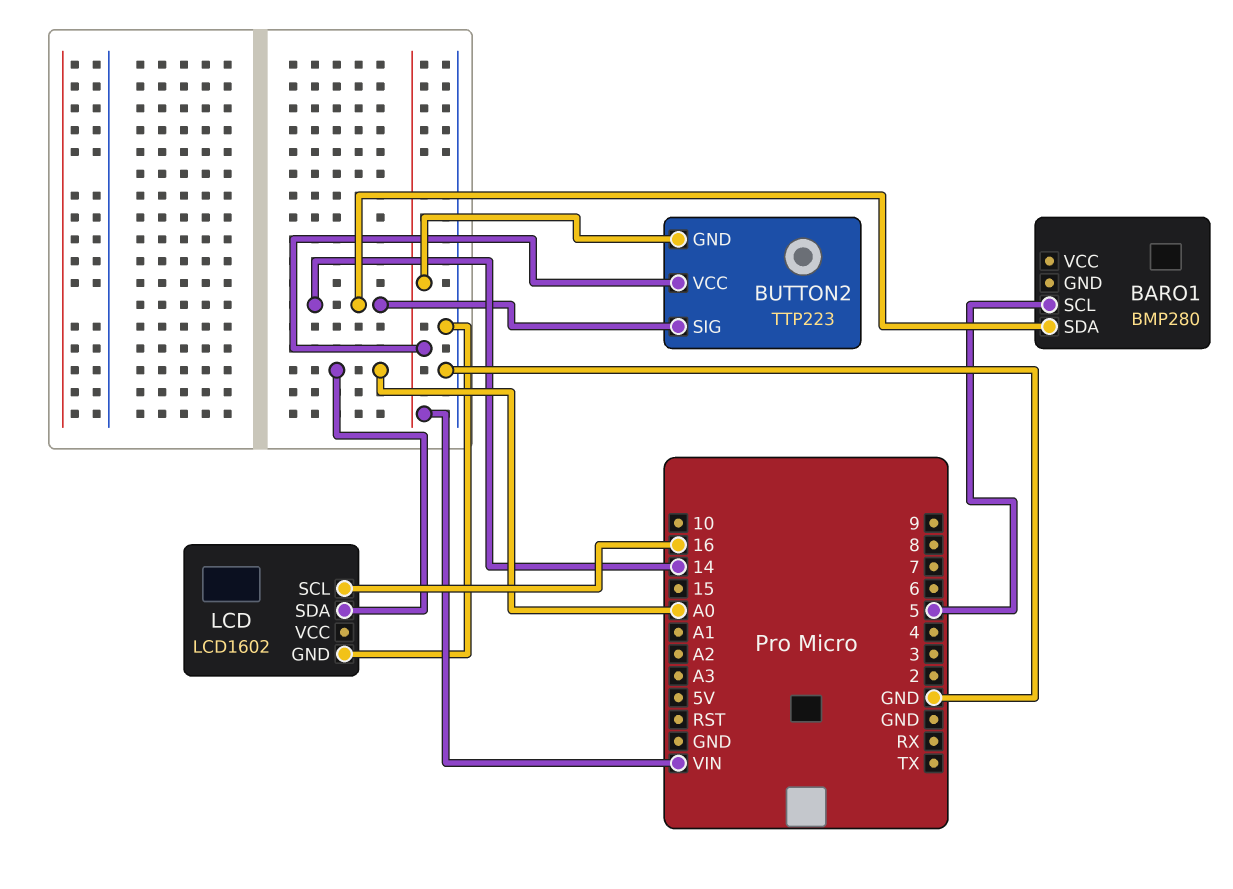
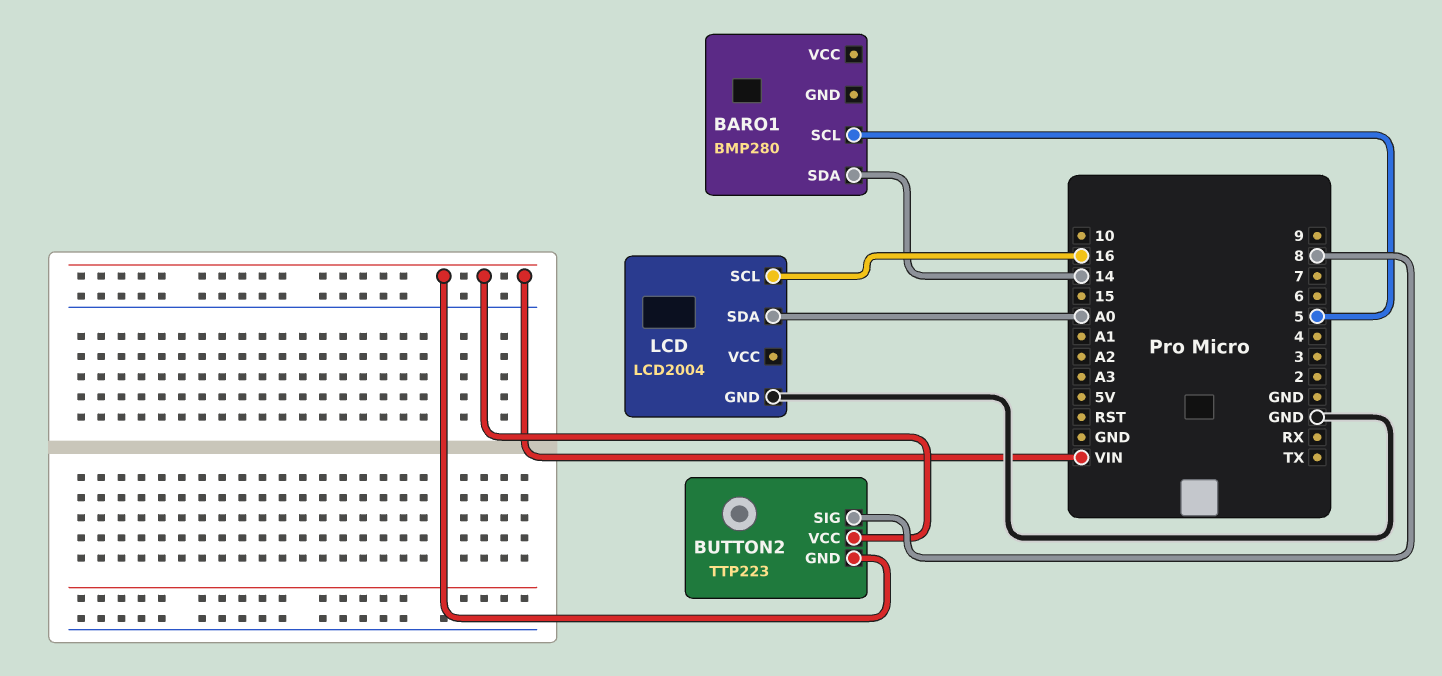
BUTTON2 pin SIG: 14 -> 8
LCD: LCD1602 -> LCD2004

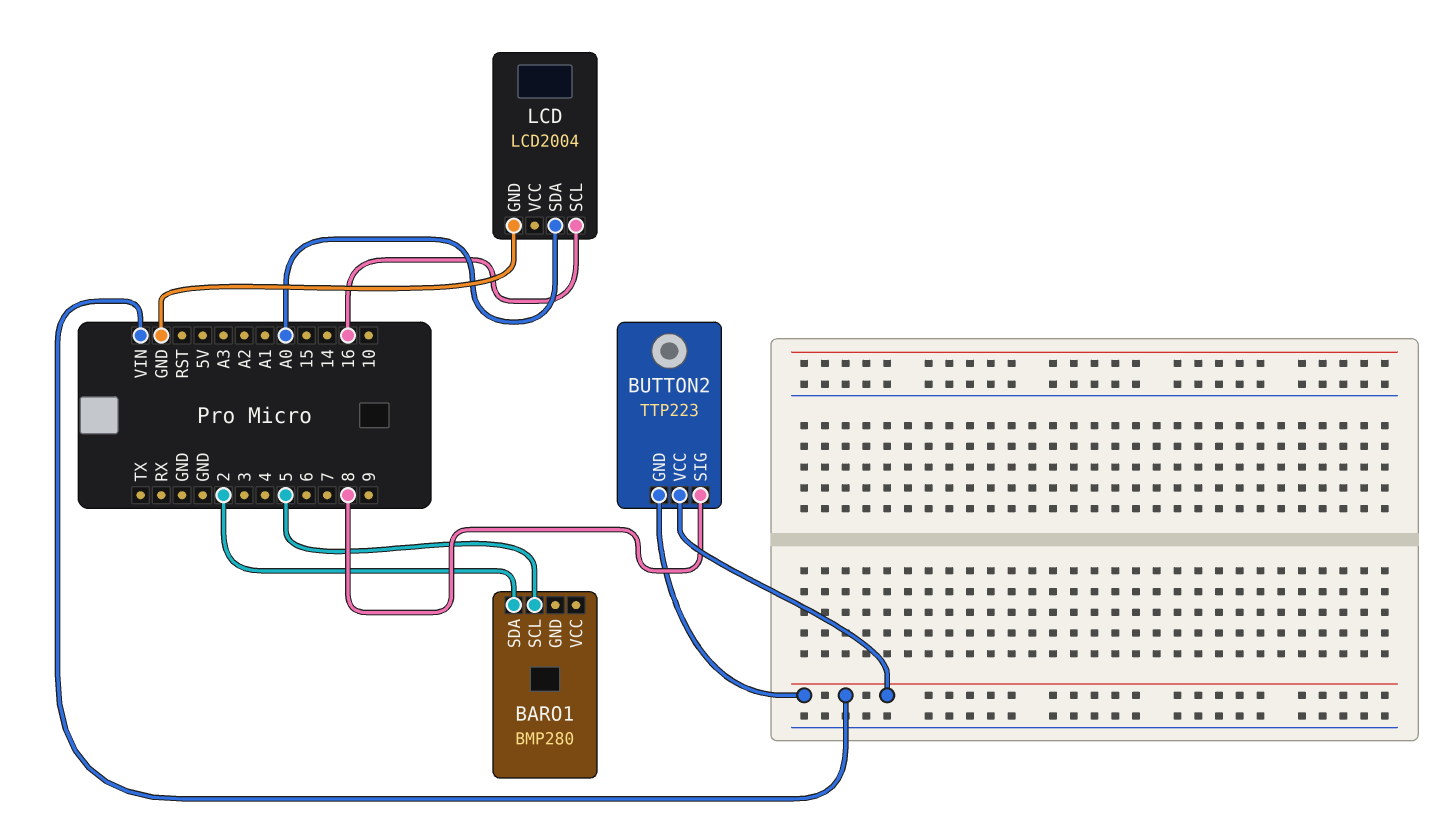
BARO1 pin SDA: 14 -> 2

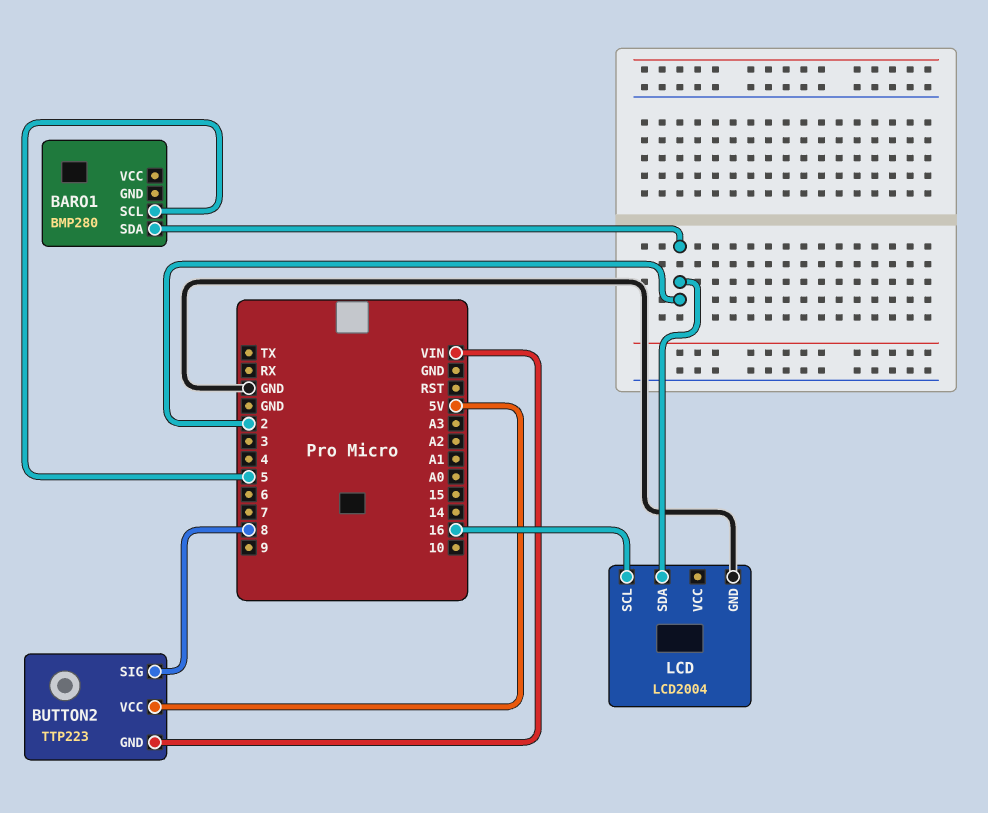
BUTTON2 pin VCC: VIN -> 5V
LCD pin SDA: A0 -> 2

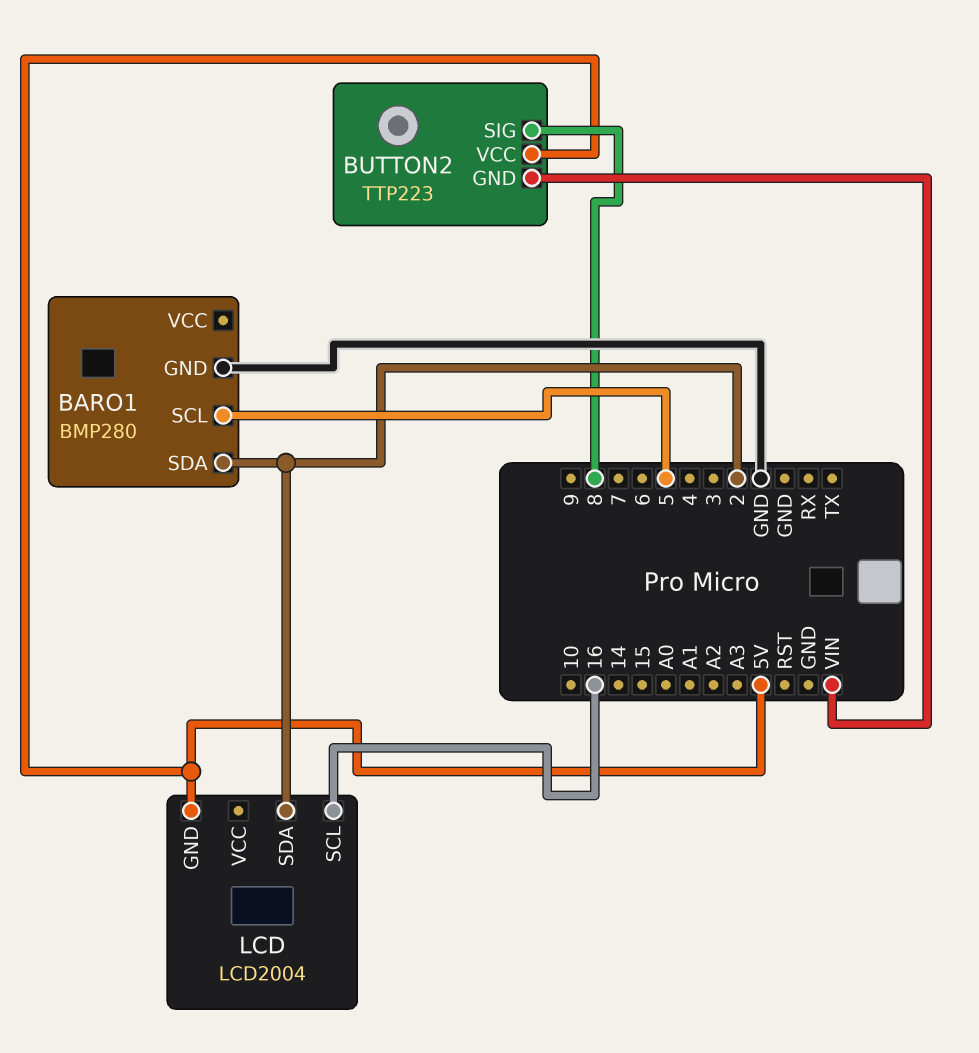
BARO1 pin GND: none -> GND
LCD pin GND: GND -> 5V

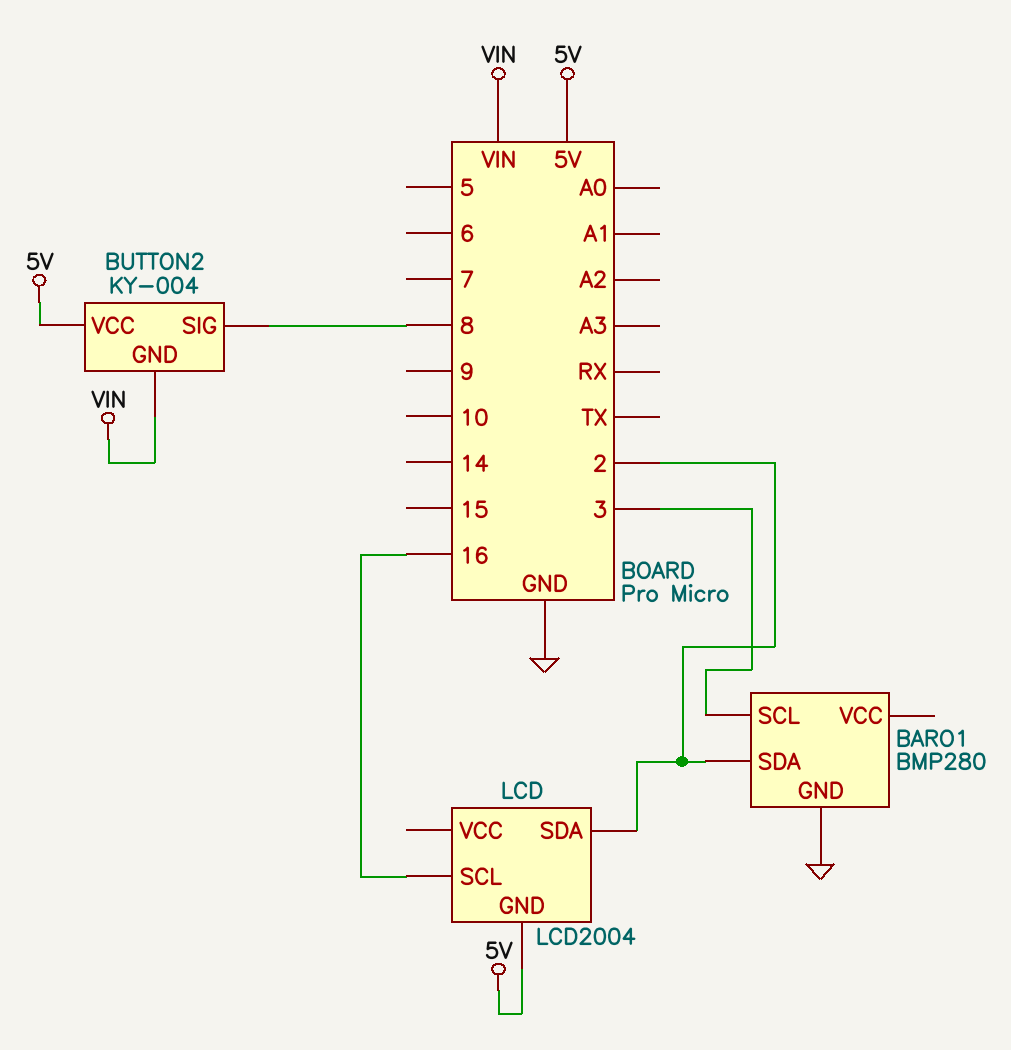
BARO1 pin SCL: 5 -> 3
BUTTON2: TTP223 -> KY-004

